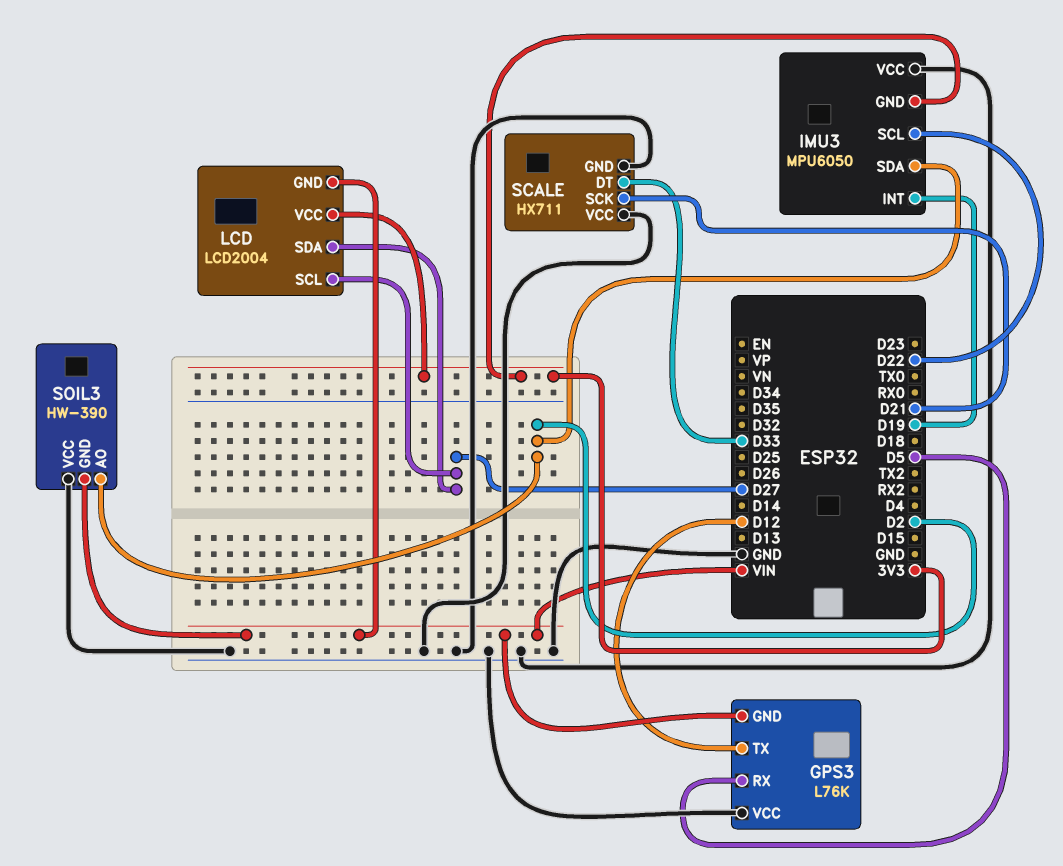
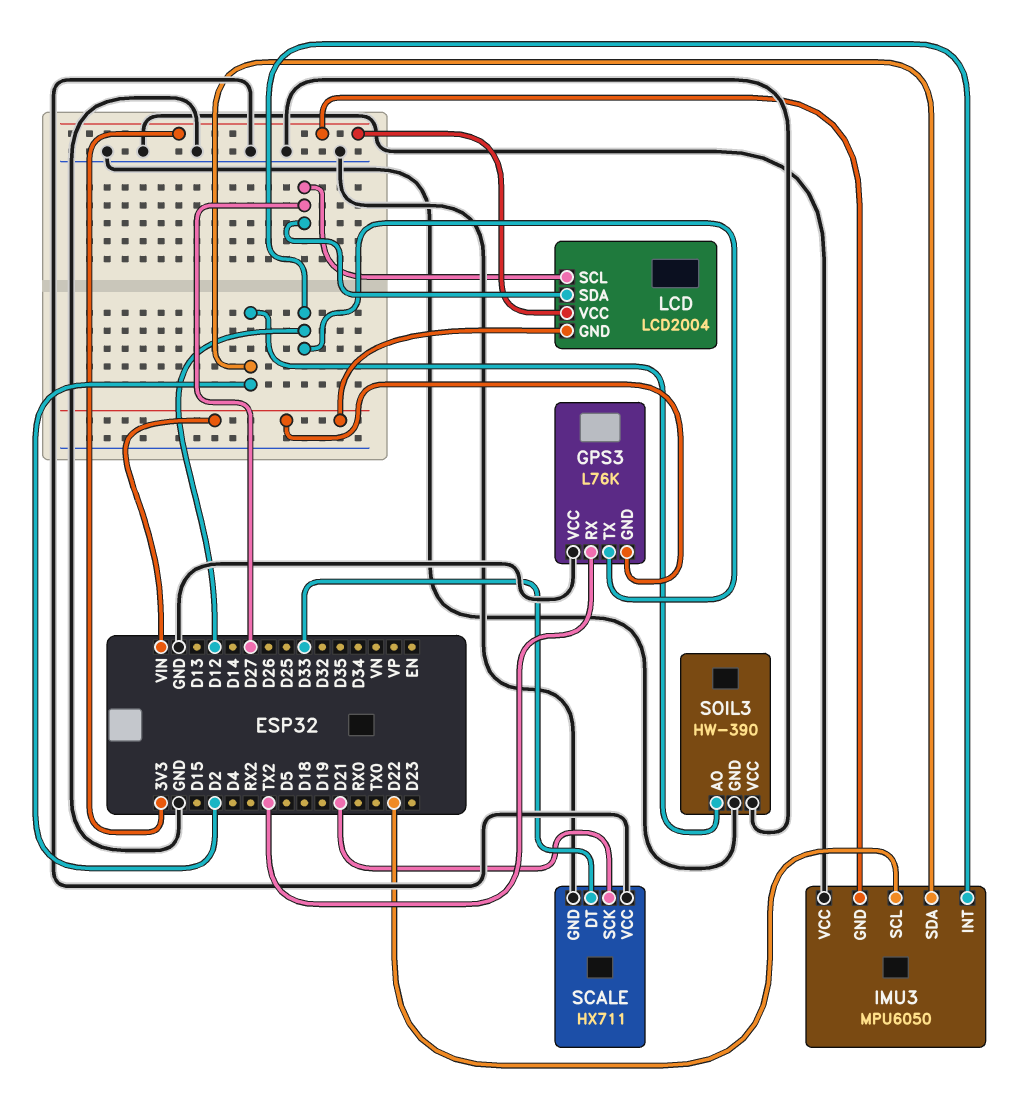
GPS3 pin RX: D5 -> TX2
IMU3 pin INT: D19 -> D12
SOIL3 pin GND: VIN -> GND

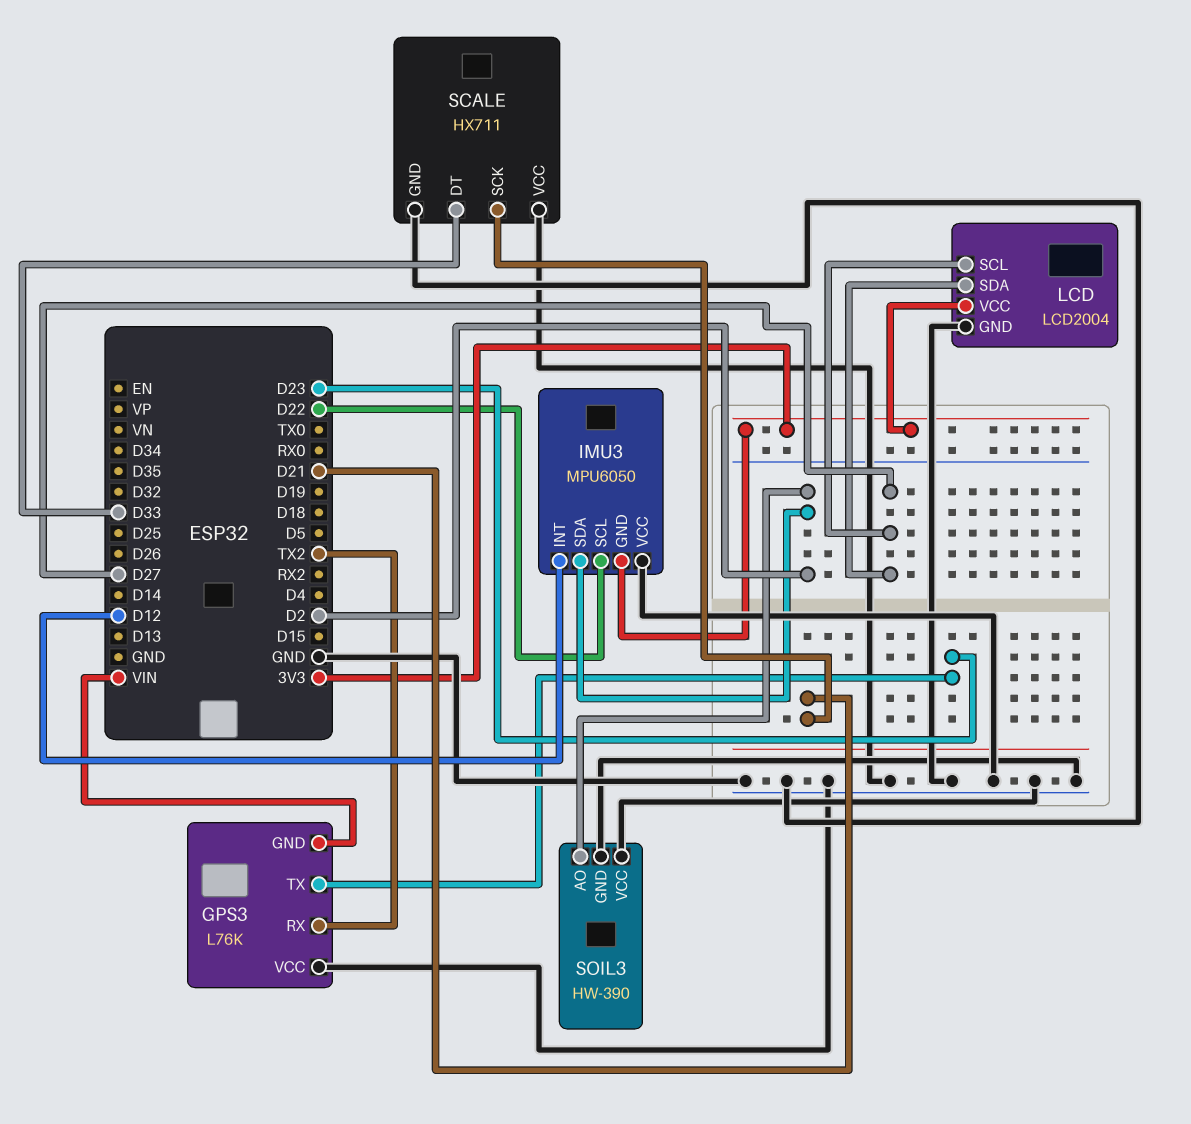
GPS3 pin TX: D12 -> D23
LCD pin GND: VIN -> GND

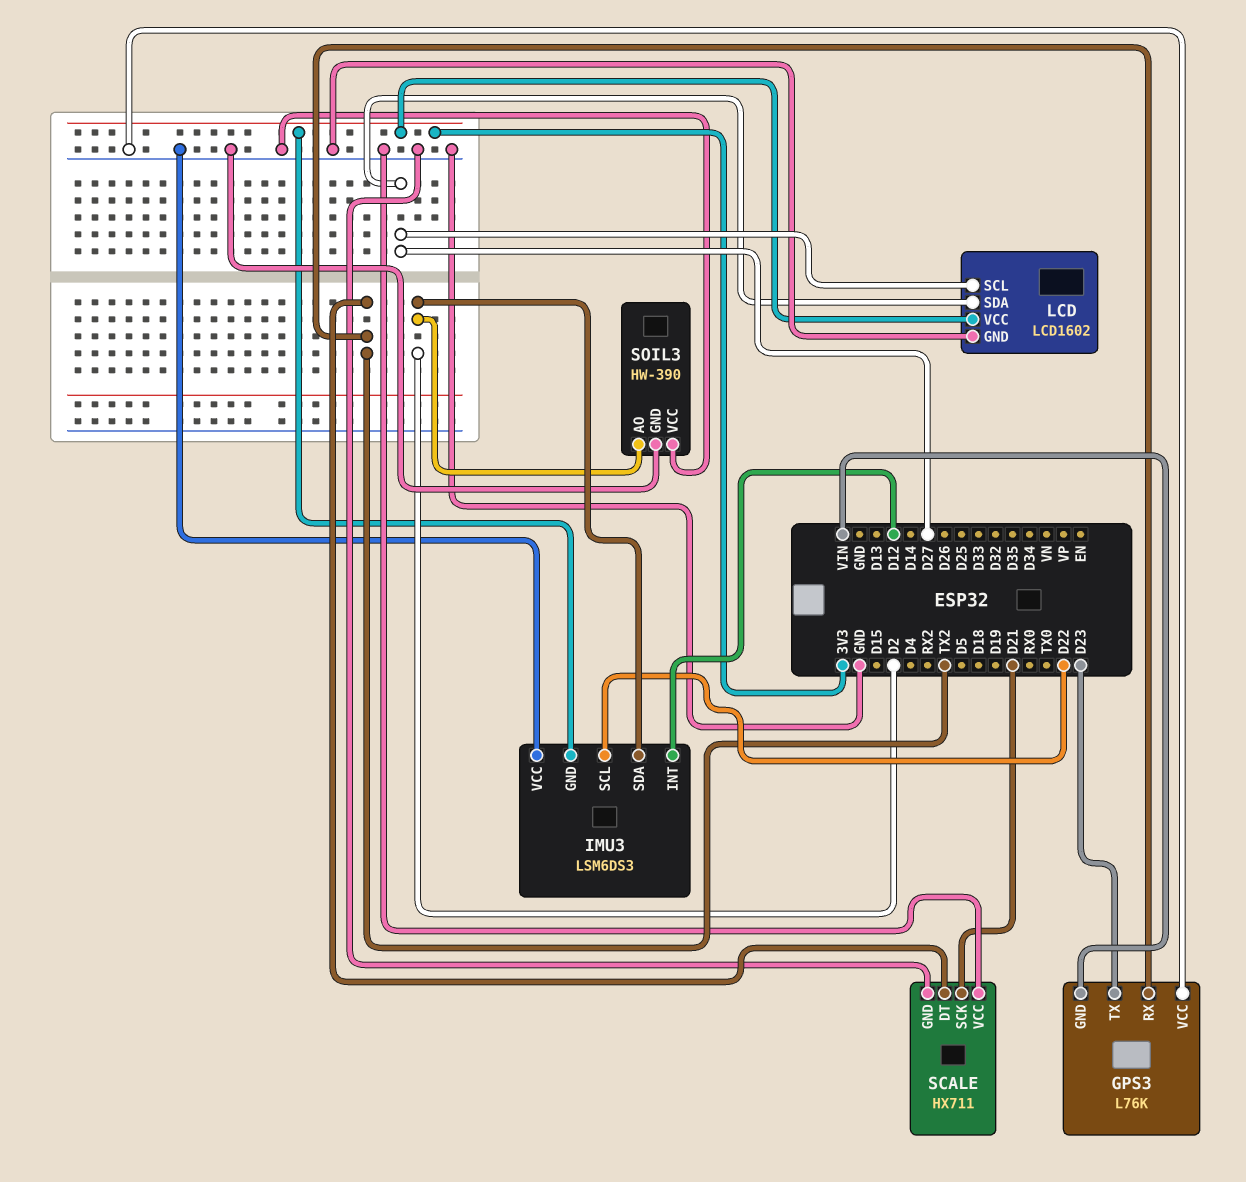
IMU3: MPU6050 -> LSM6DS3
LCD: LCD2004 -> LCD1602
SCALE pin DT: D33 -> TX2

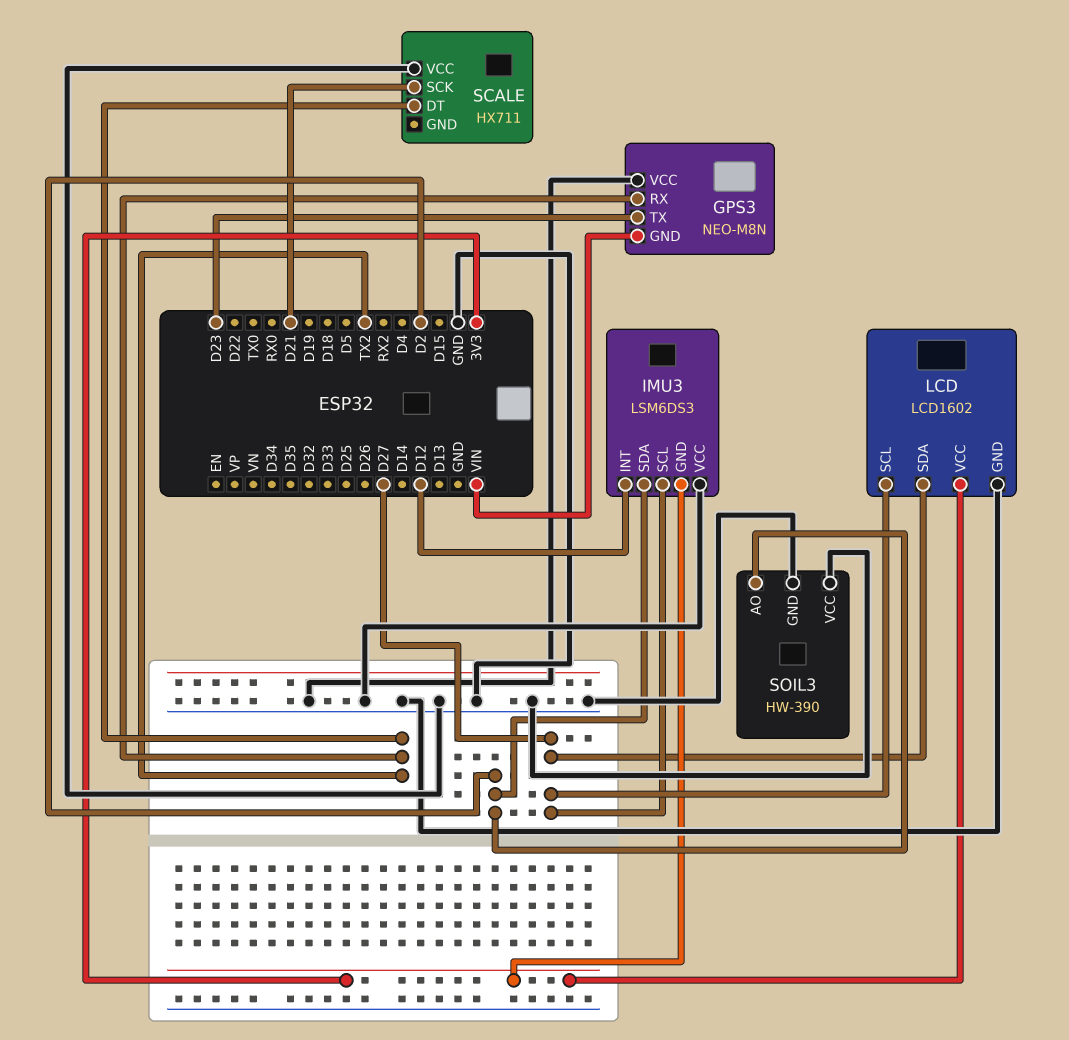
GPS3: L76K -> NEO-M8N
IMU3 pin SCL: D22 -> D27
SCALE pin GND: GND -> none

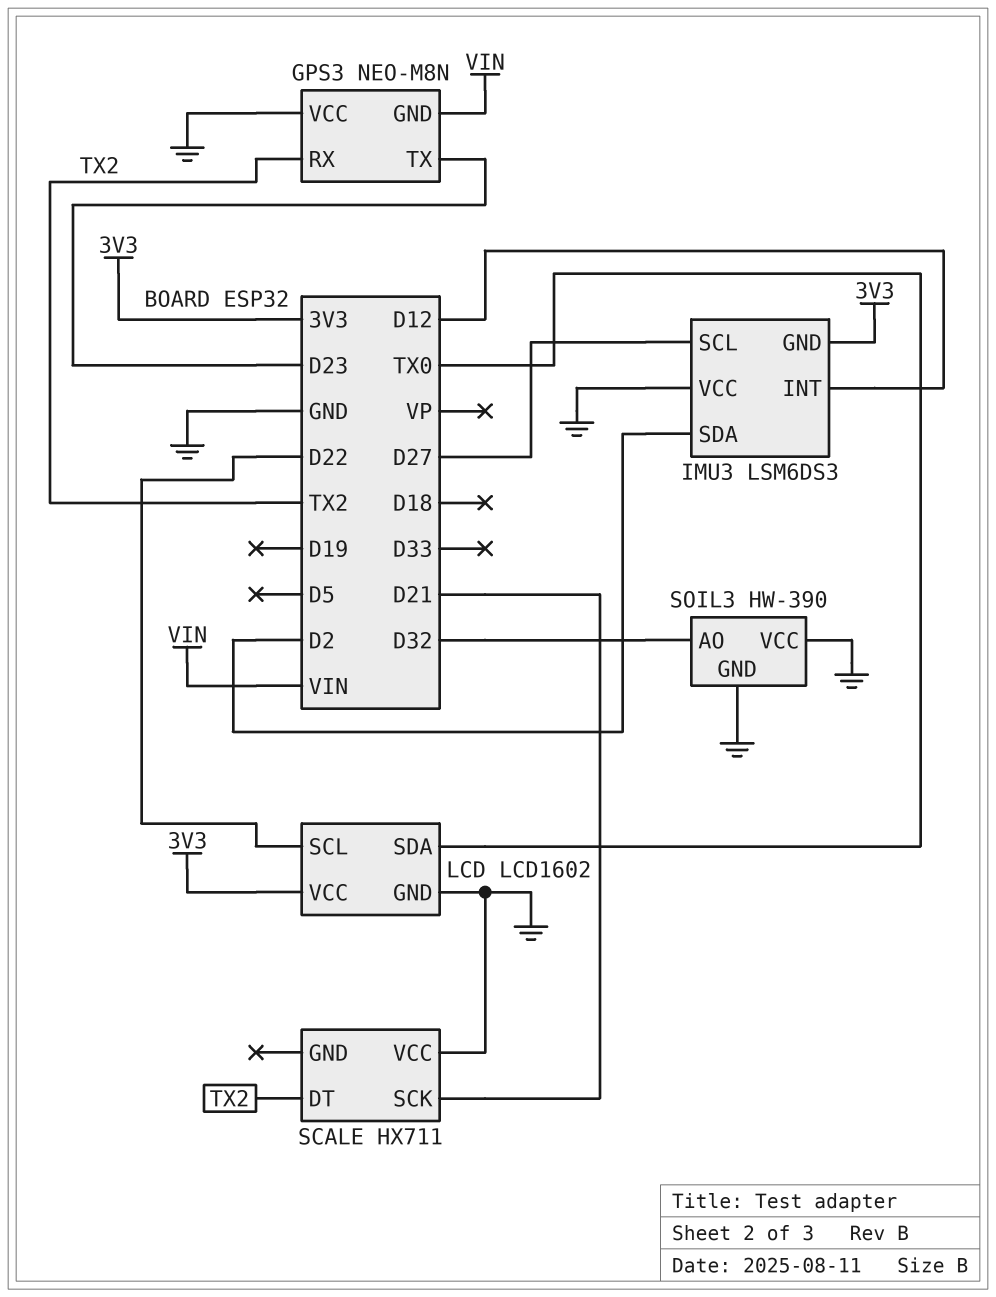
LCD pin SCL: D27 -> D22
LCD pin SDA: D27 -> TX0
SOIL3 pin AO: D2 -> D32

